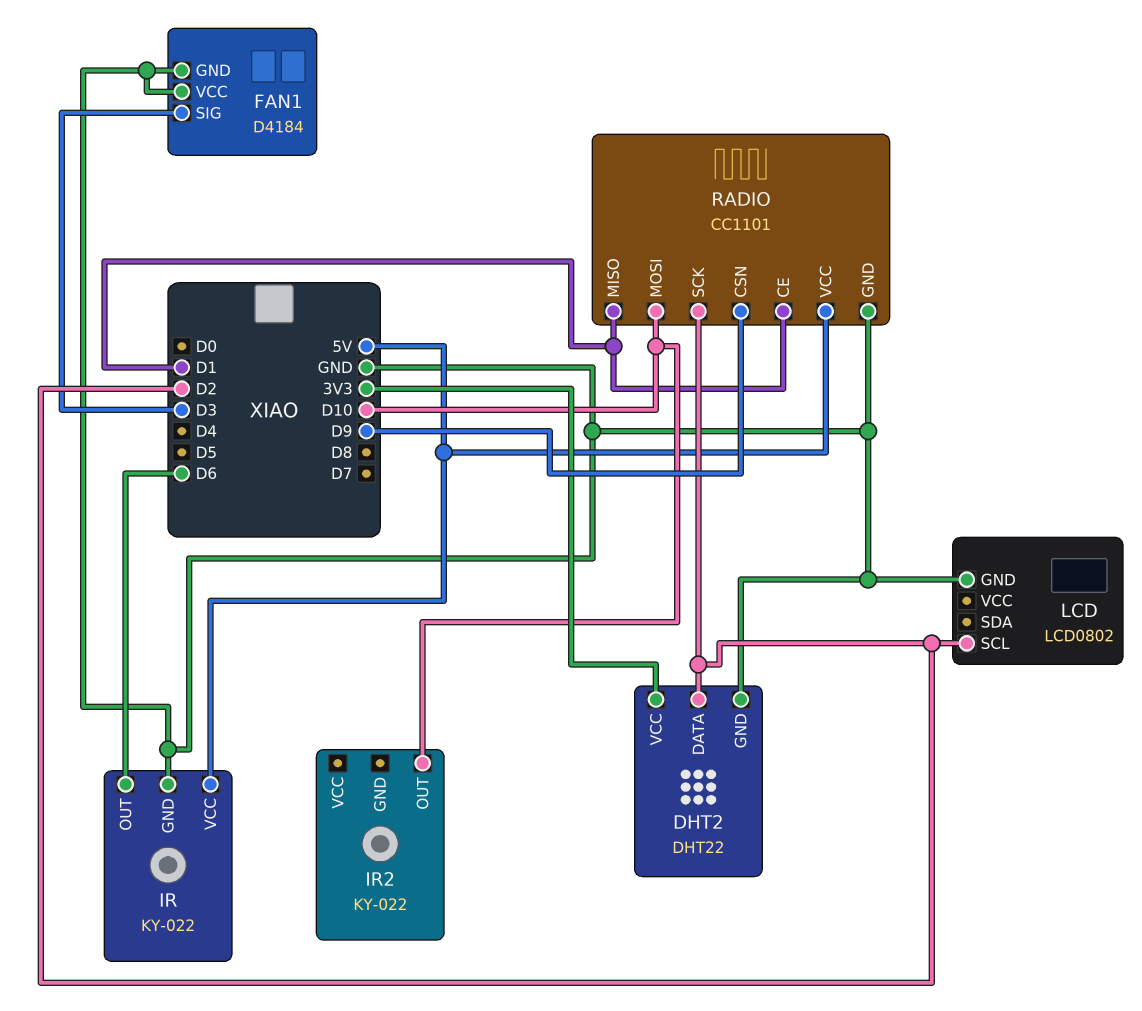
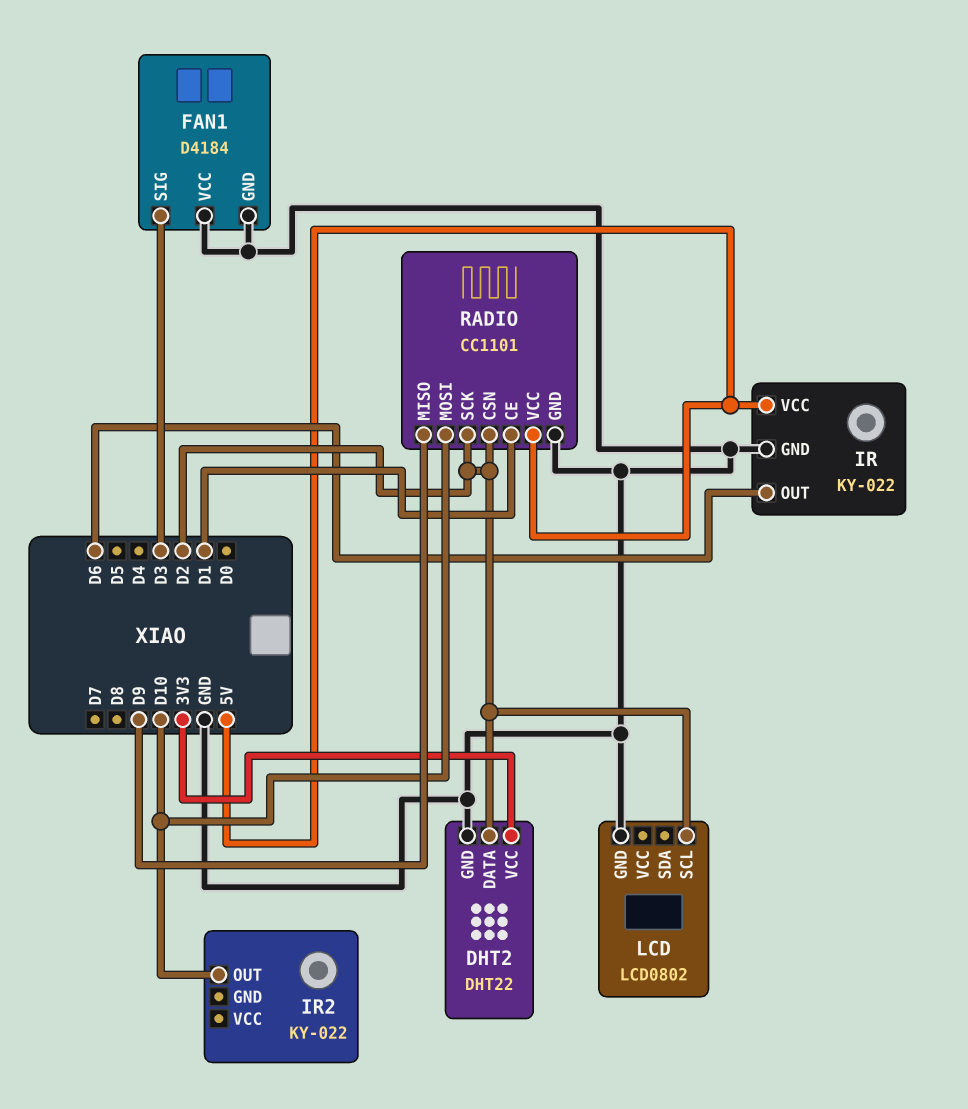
RADIO pin CSN: D9 -> D2
RADIO pin MISO: D1 -> D9

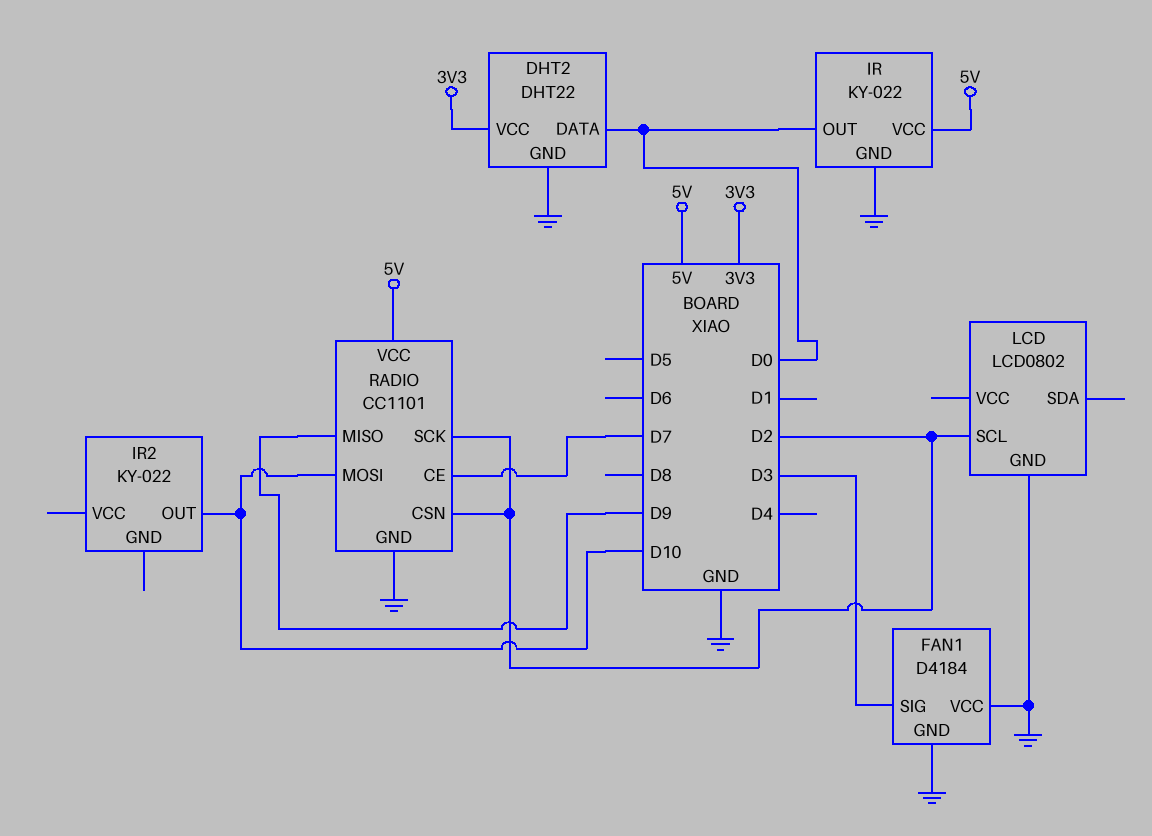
DHT2 pin DATA: D2 -> D0
IR pin OUT: D6 -> D0
RADIO pin CE: D1 -> D7

